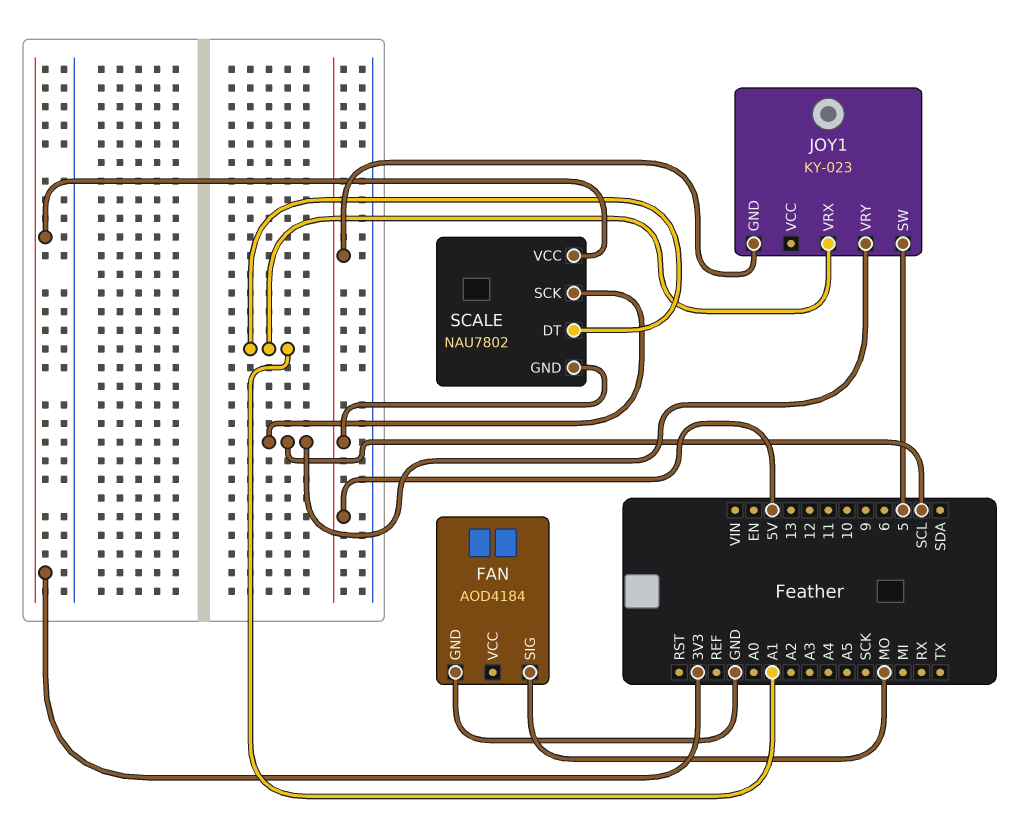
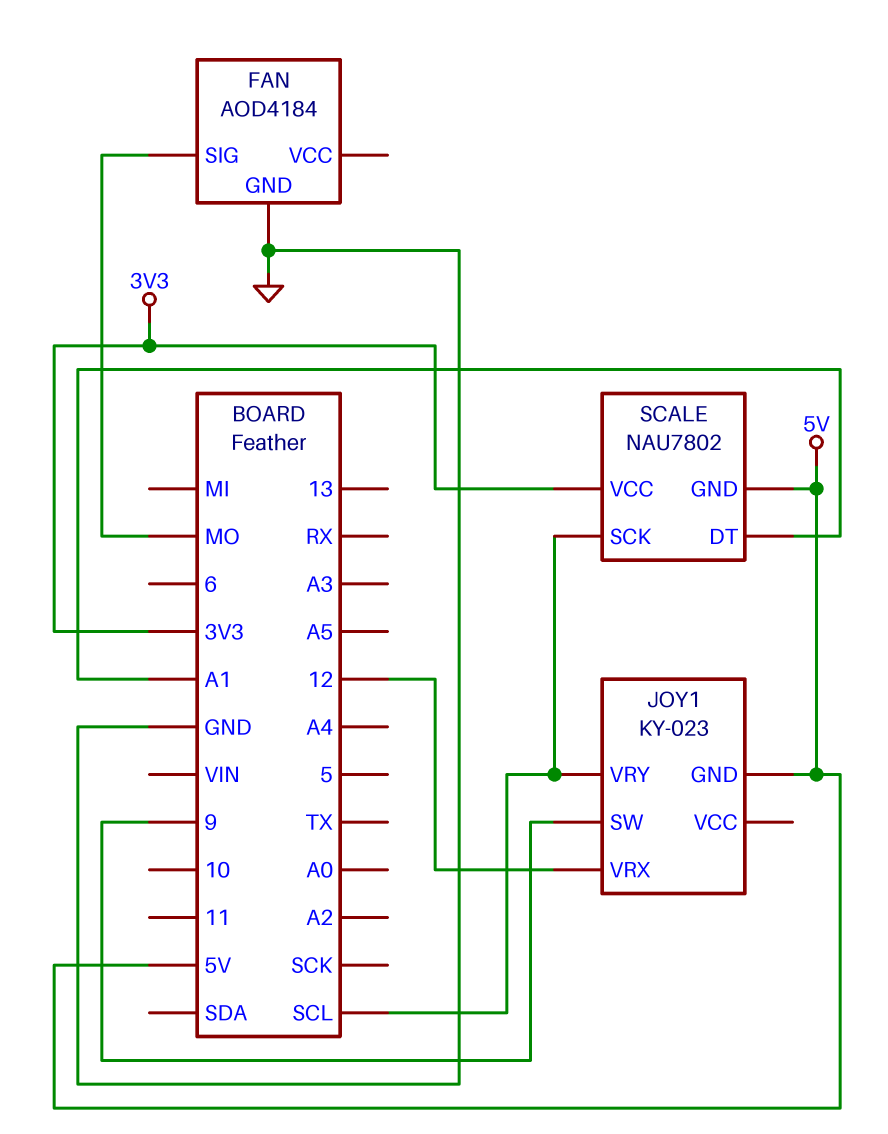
JOY1 pin SW: 5 -> 9
JOY1 pin VRX: A1 -> 12

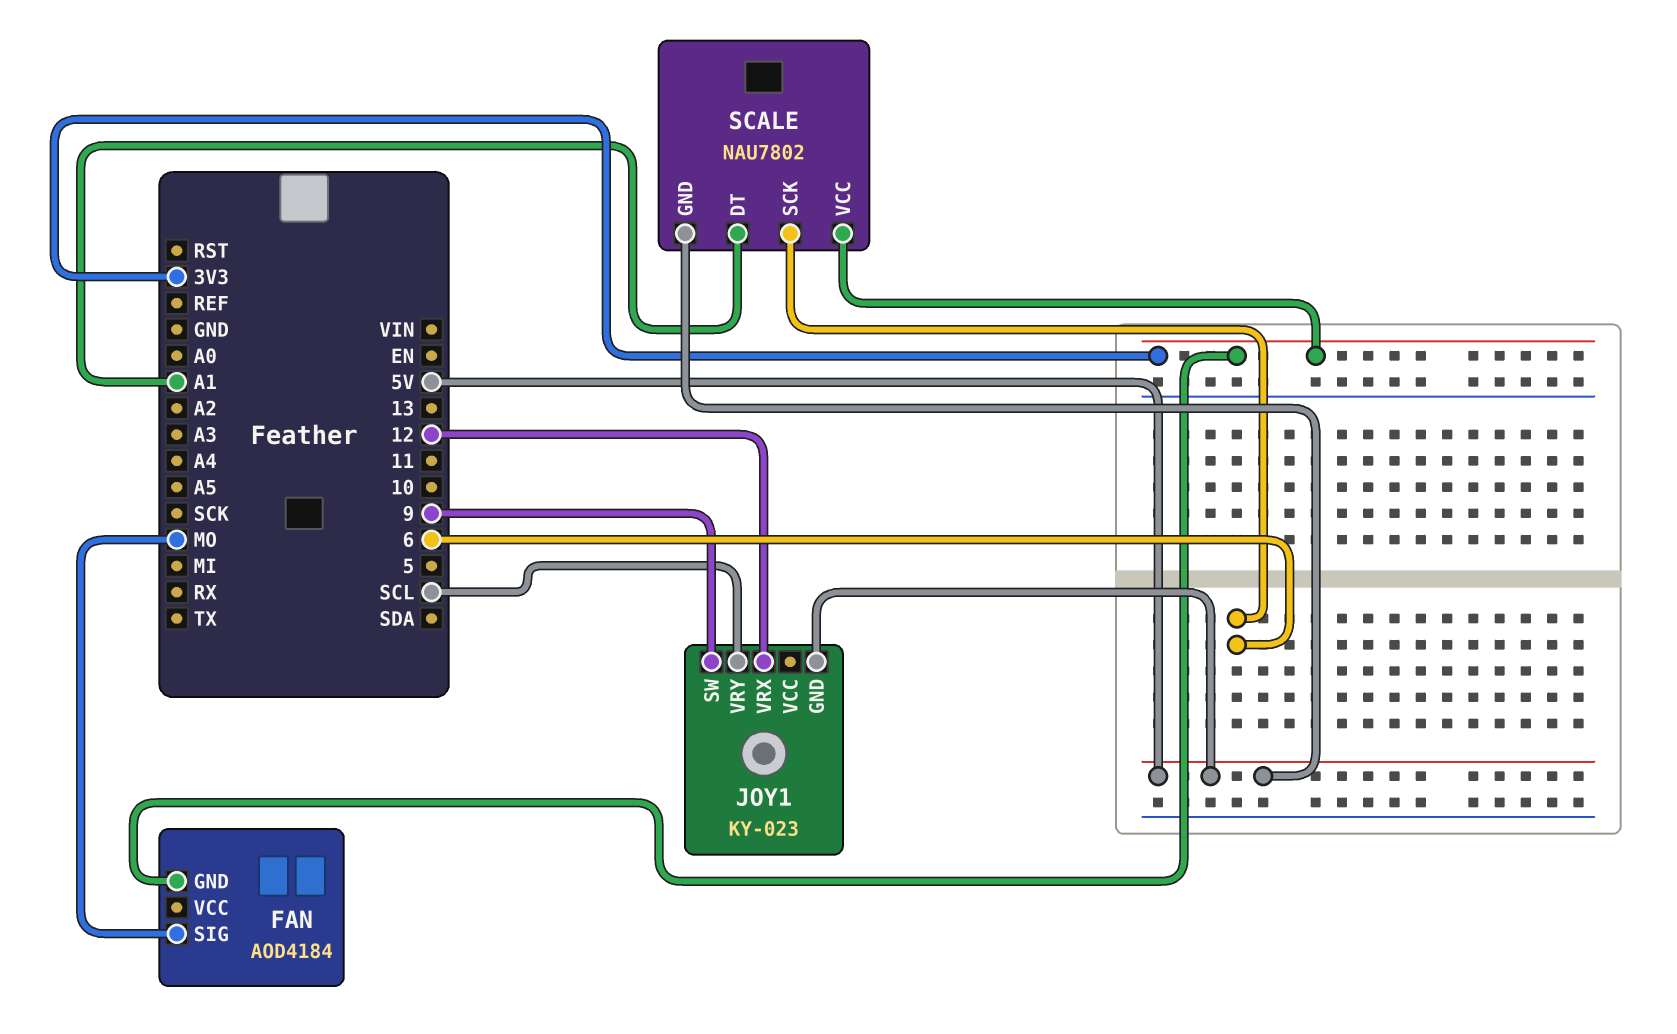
FAN pin GND: GND -> 3V3
SCALE pin SCK: SCL -> 6

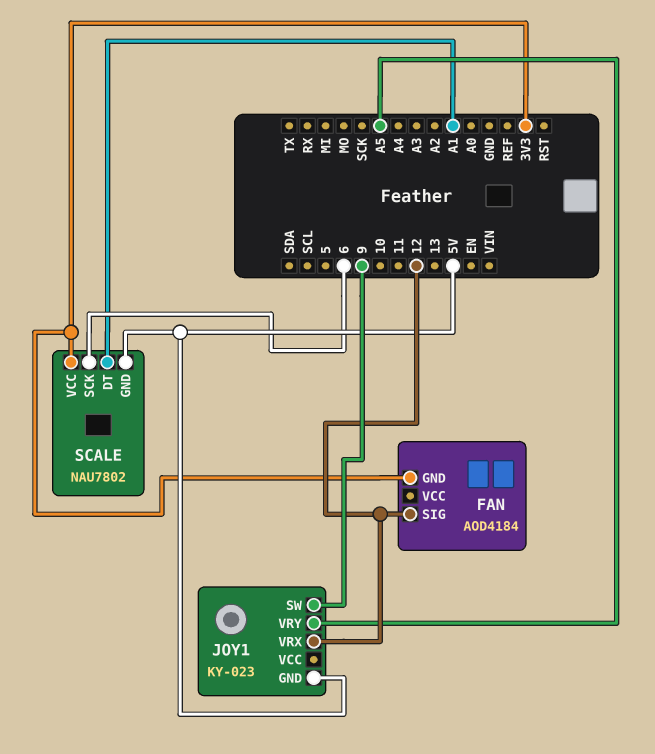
FAN pin SIG: MO -> 12
JOY1 pin VRY: SCL -> A5

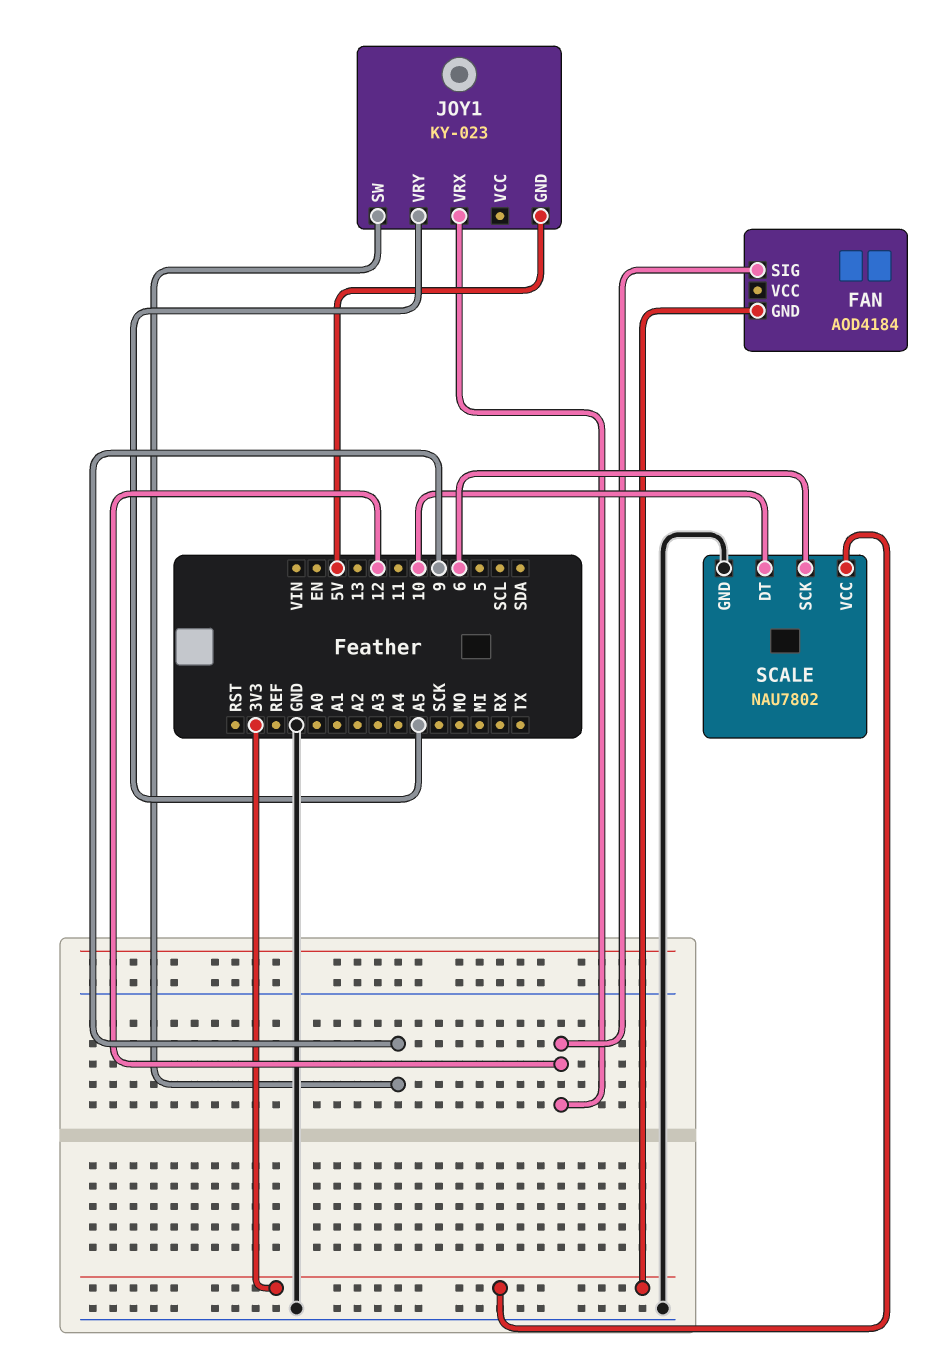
SCALE pin DT: A1 -> 10
SCALE pin GND: 5V -> GND

